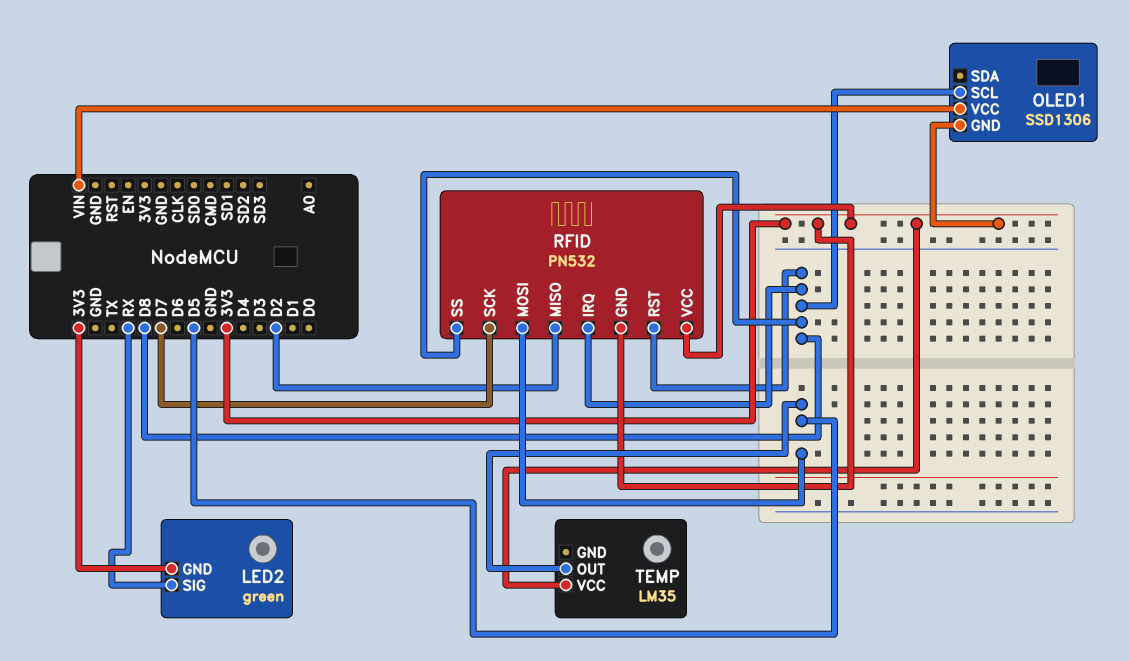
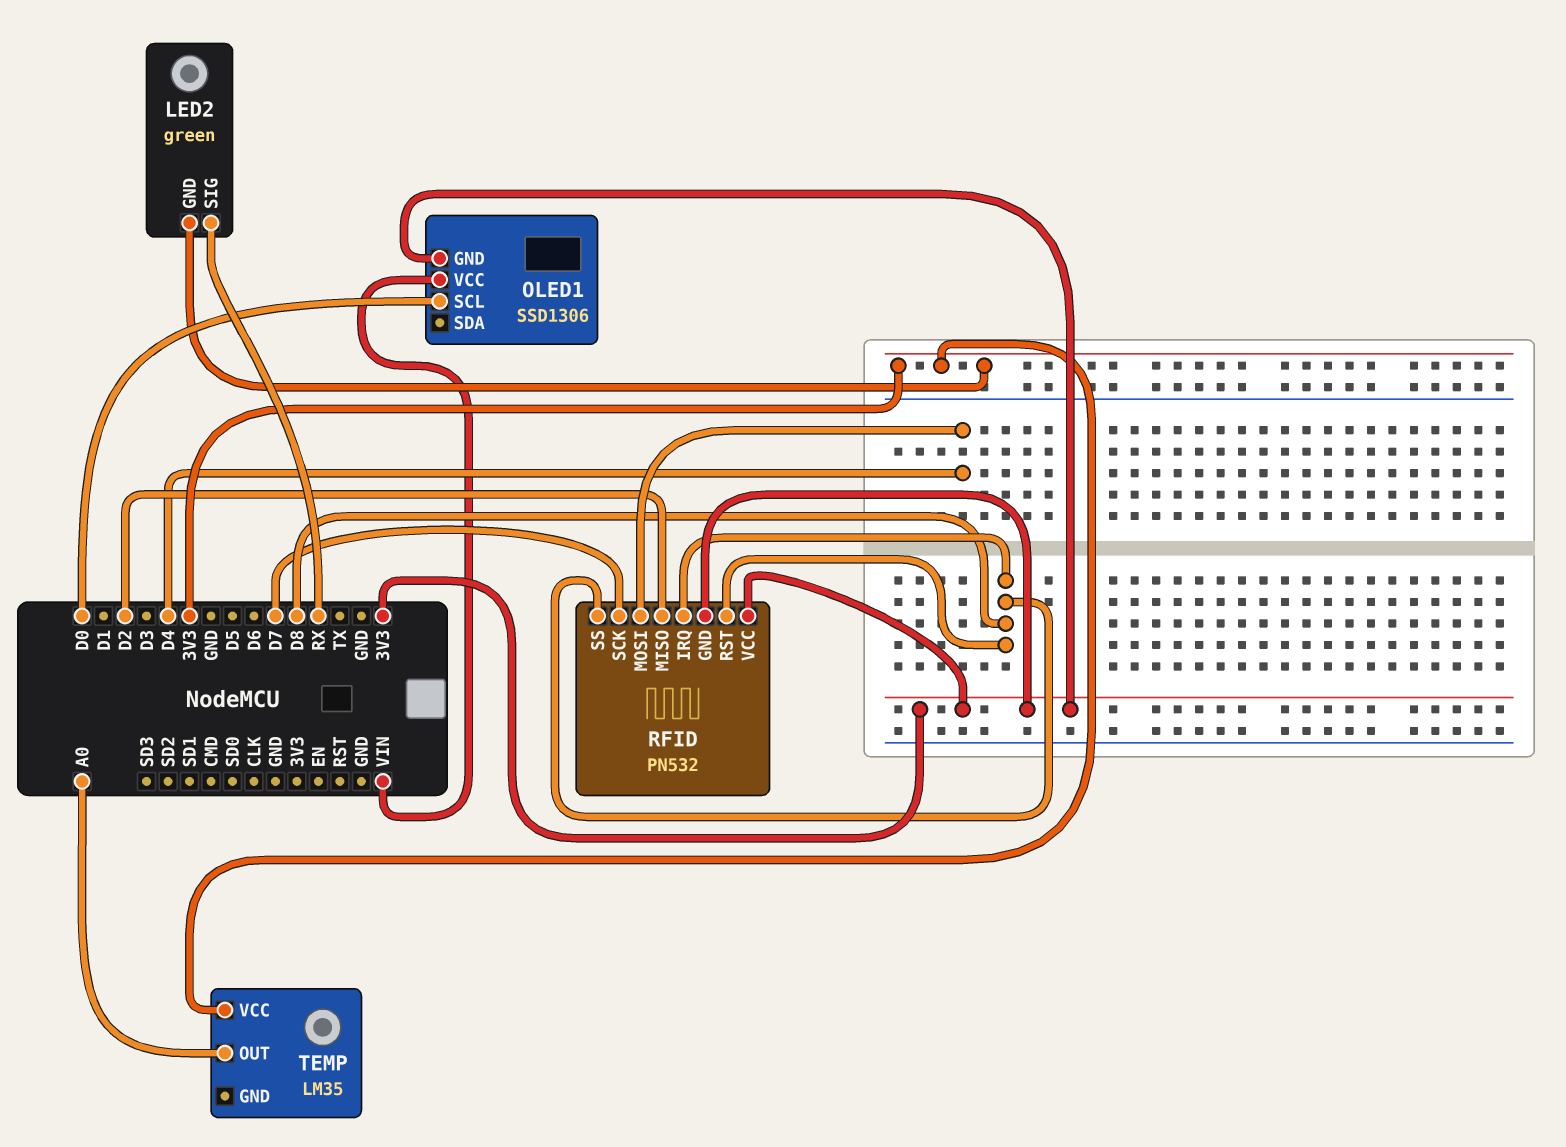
OLED1 pin SCL: D8 -> D0
RFID pin MOSI: D5 -> D4
TEMP pin OUT: D5 -> A0

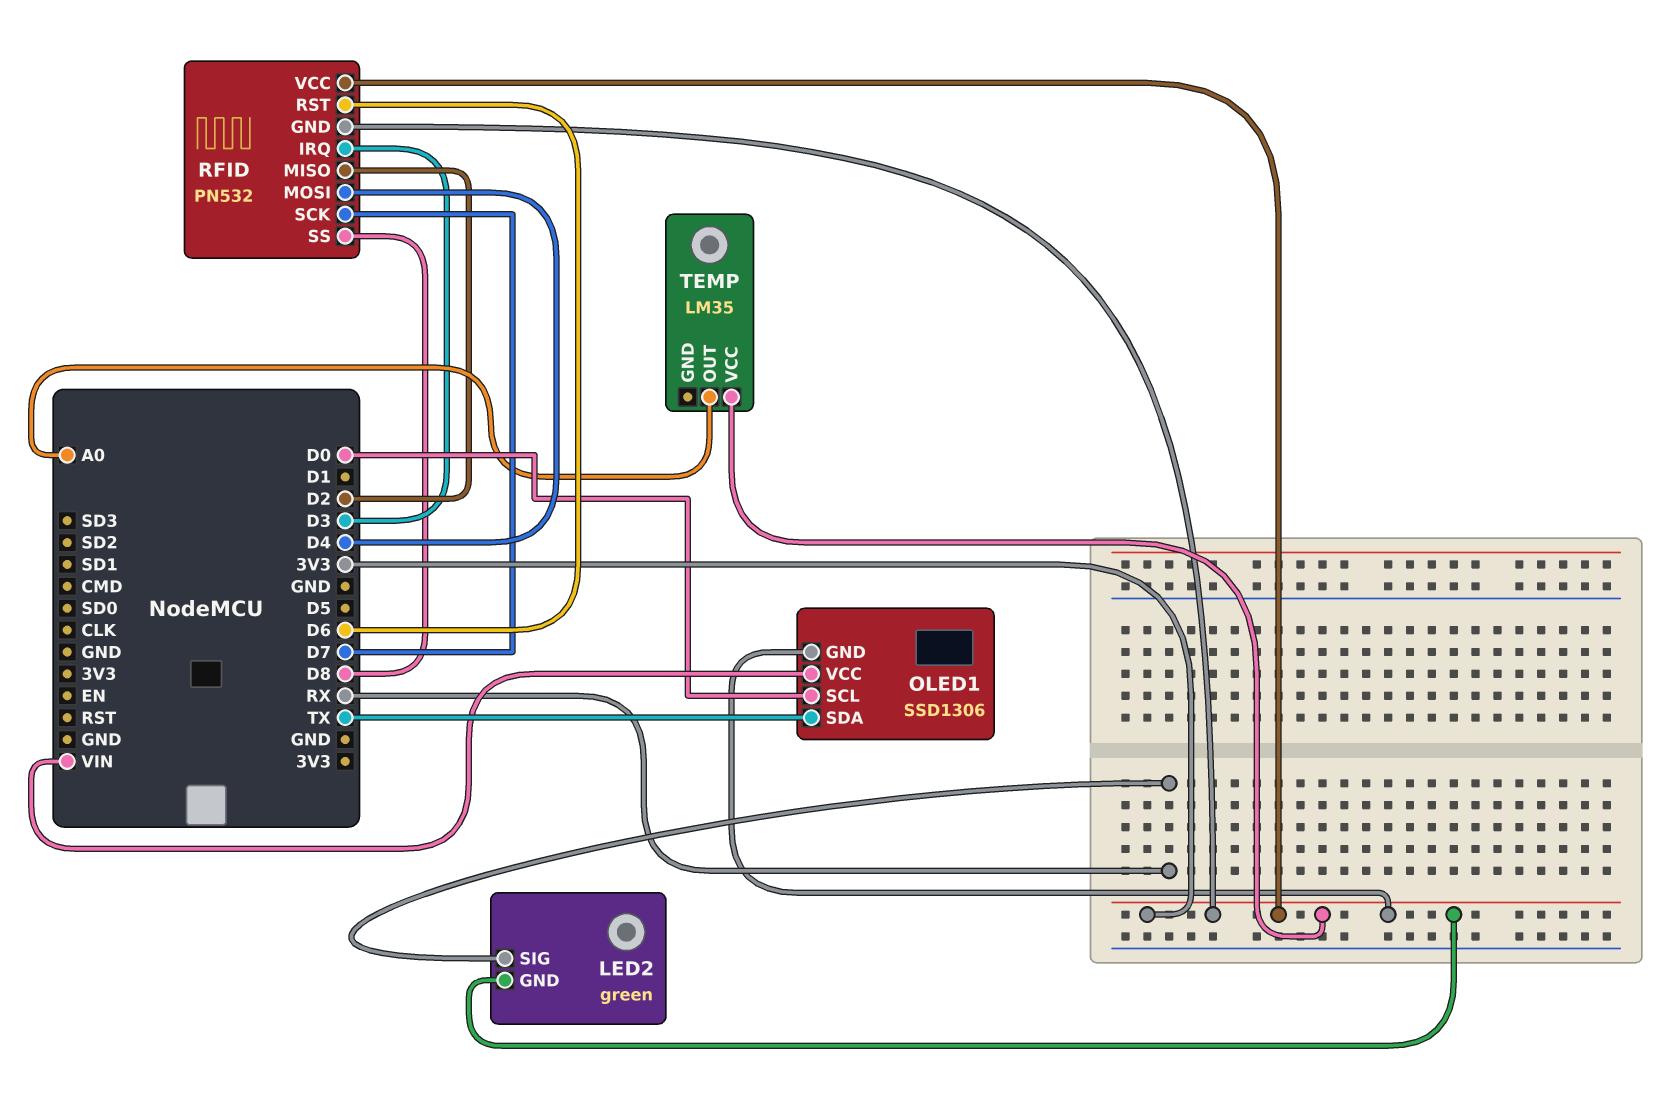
OLED1 pin SDA: none -> TX
RFID pin IRQ: D8 -> D3
RFID pin RST: D8 -> D6

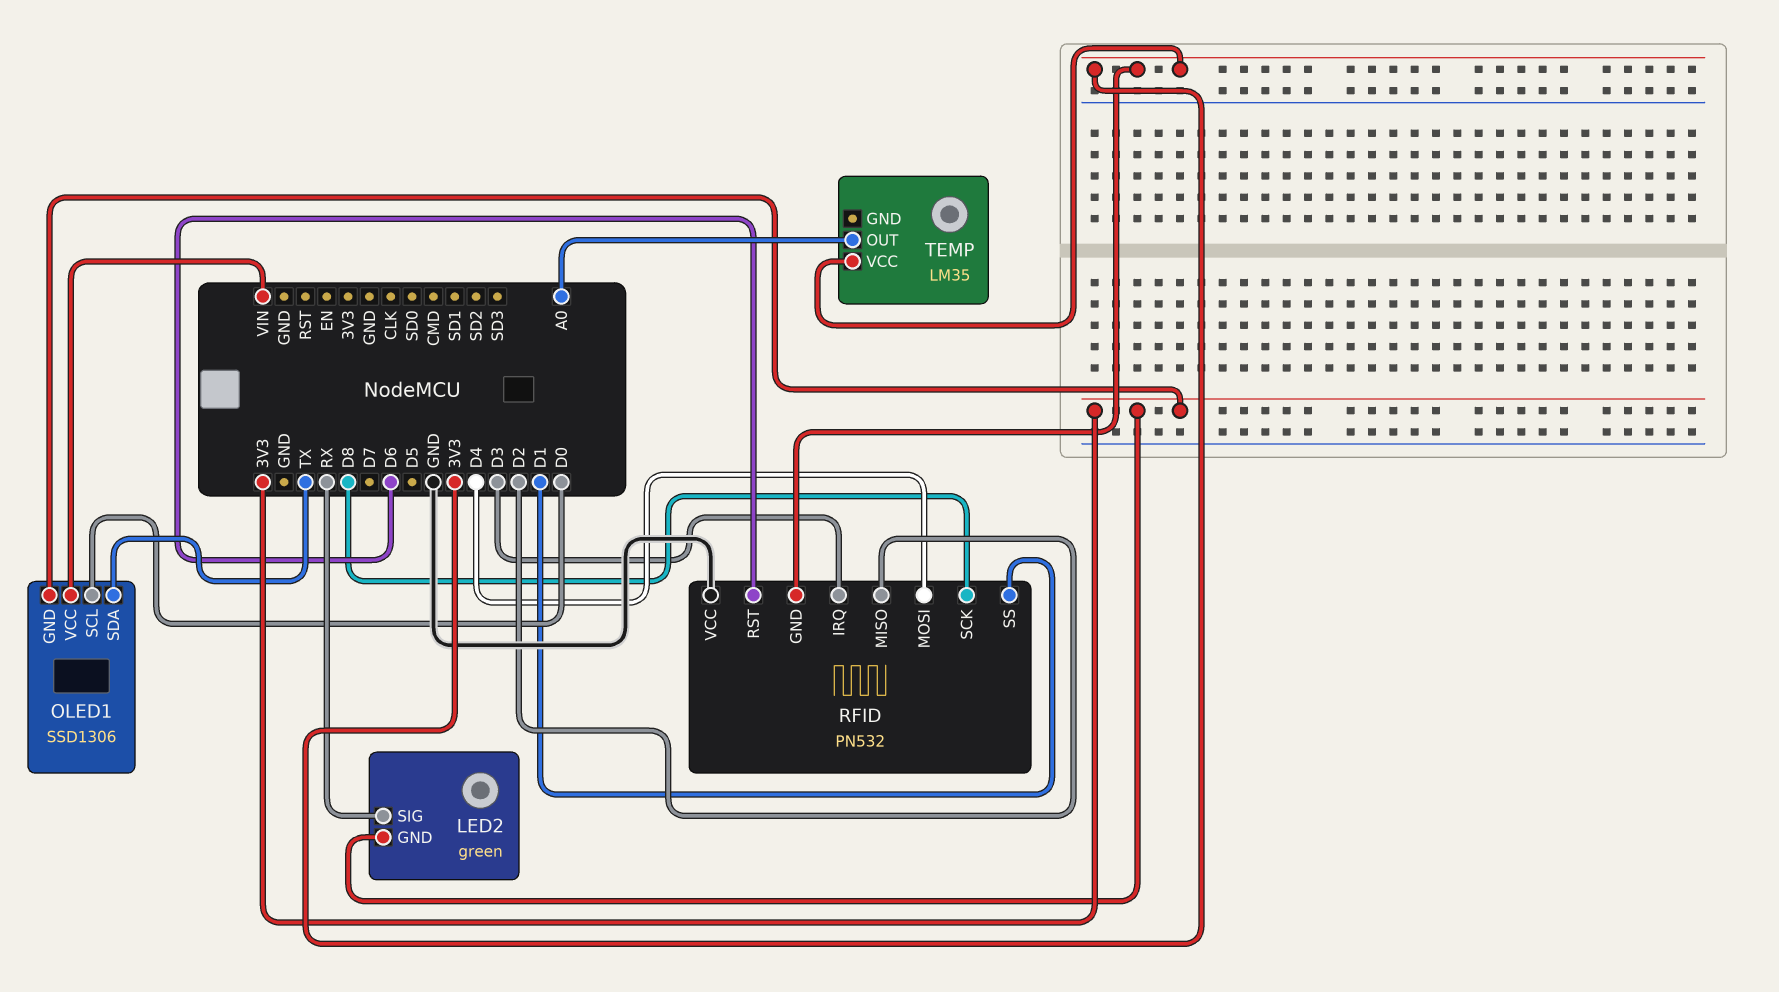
RFID pin SCK: D7 -> D8
RFID pin SS: D8 -> D1
RFID pin VCC: 3V3 -> GND

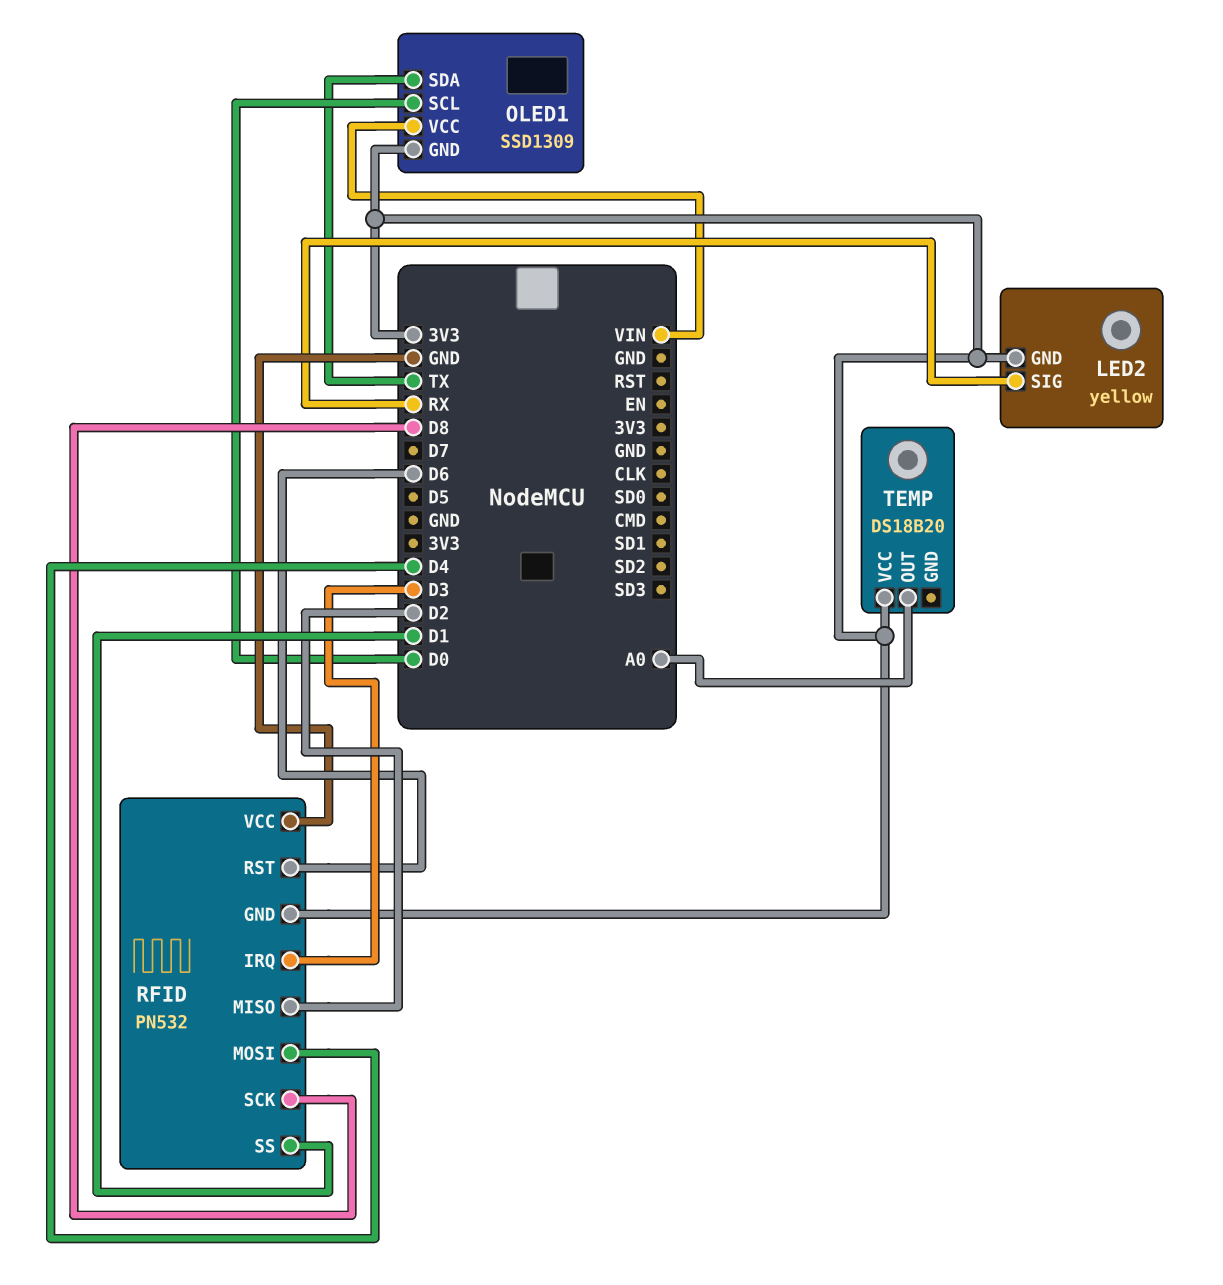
LED2: green -> yellow
OLED1: SSD1306 -> SSD1309
TEMP: LM35 -> DS18B20

